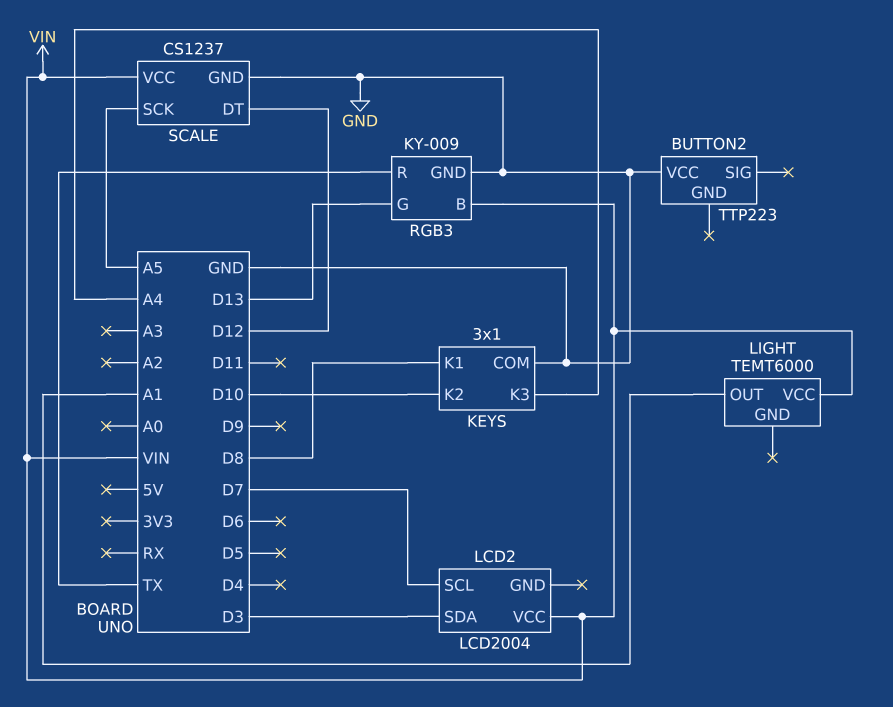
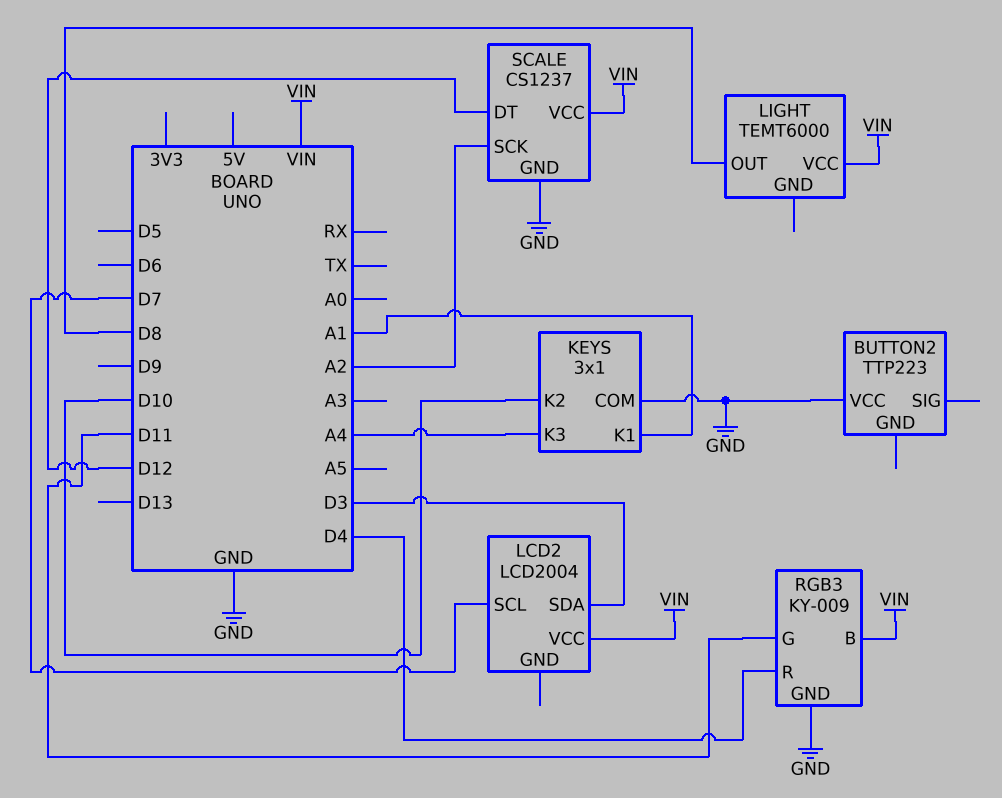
KEYS pin K1: D8 -> A1
LIGHT pin OUT: A1 -> D8
RGB3 pin G: D13 -> D11
RGB3 pin R: TX -> D4
SCALE pin SCK: A5 -> A2

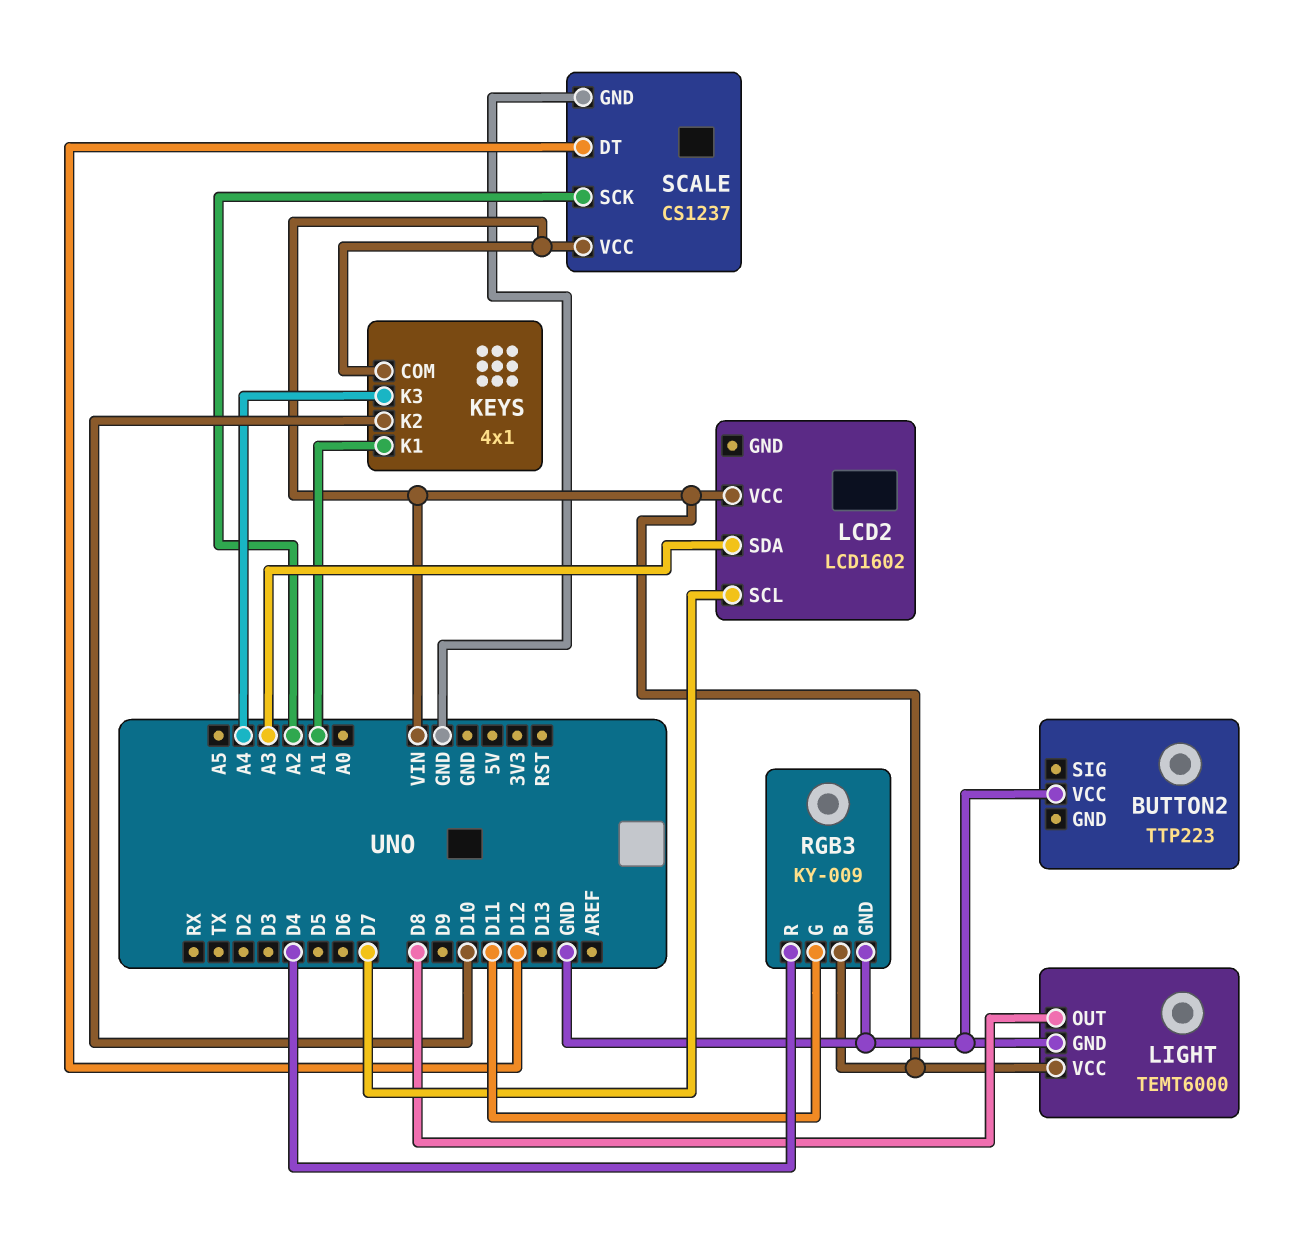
KEYS: 3x1 -> 4x1
KEYS pin COM: GND -> VIN
LCD2: LCD2004 -> LCD1602
LCD2 pin SDA: D3 -> A3
LIGHT pin GND: none -> GND

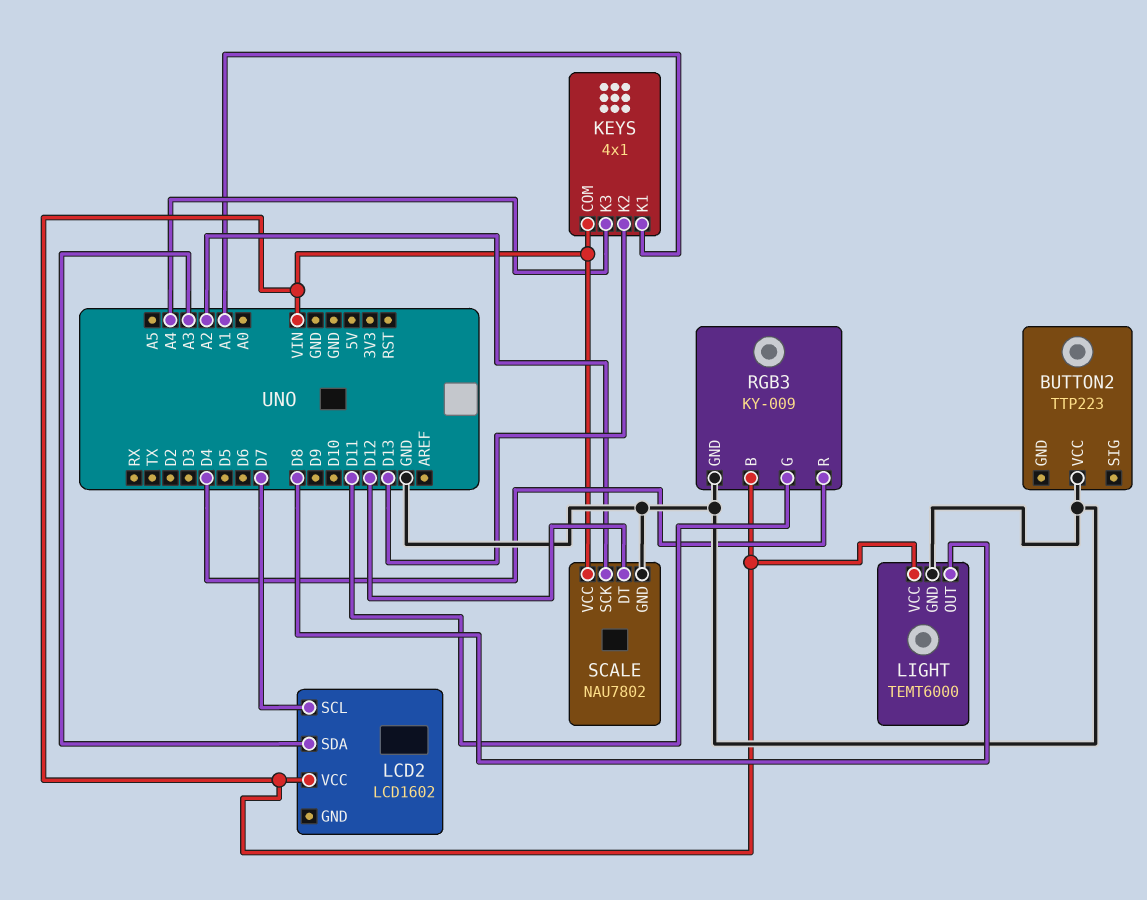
KEYS pin K2: D10 -> D13
SCALE: CS1237 -> NAU7802

